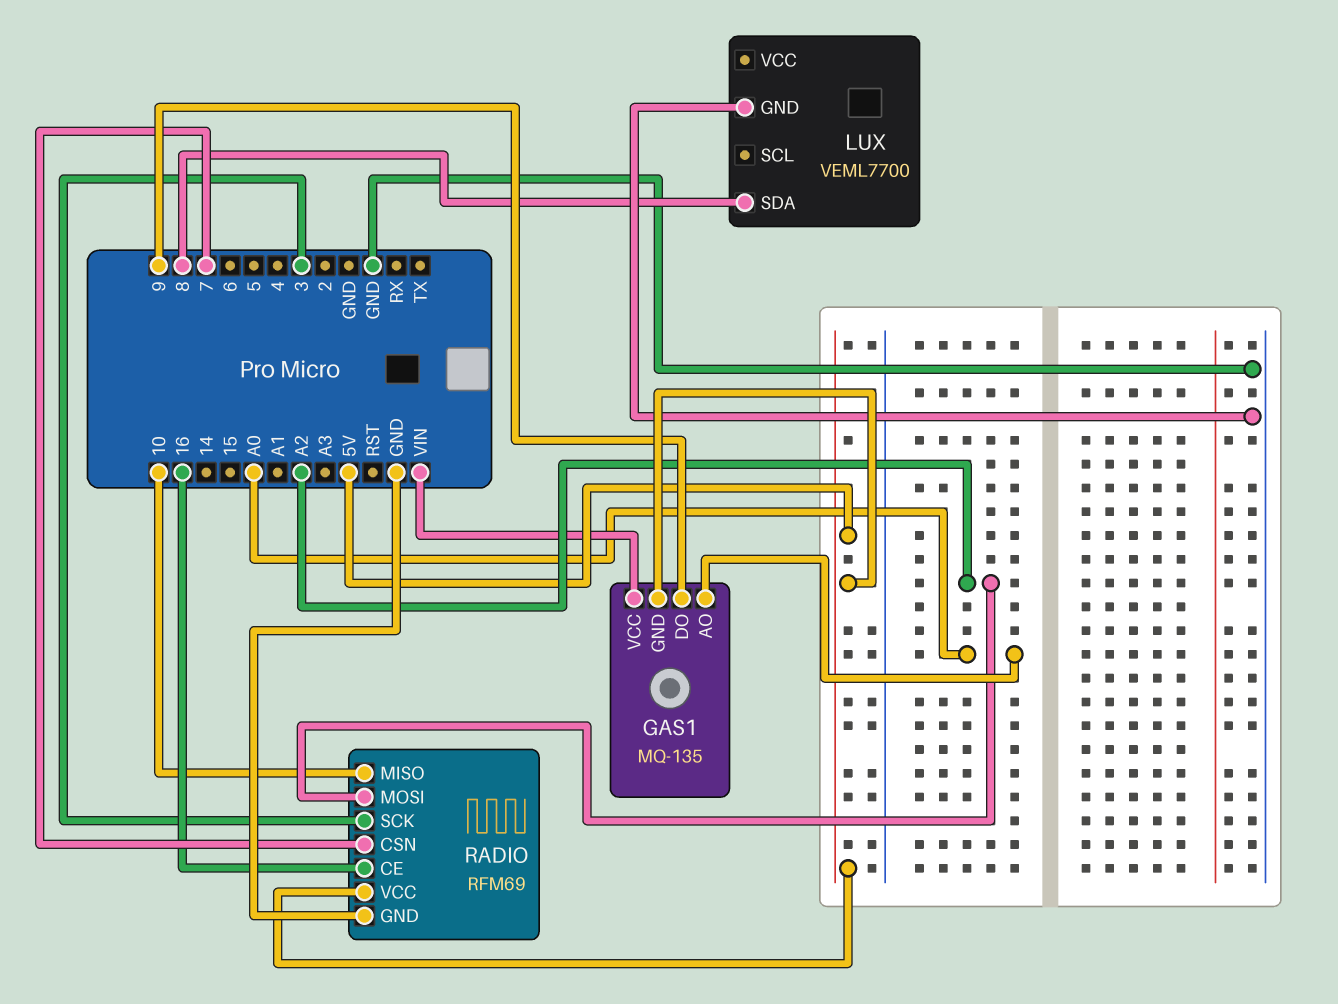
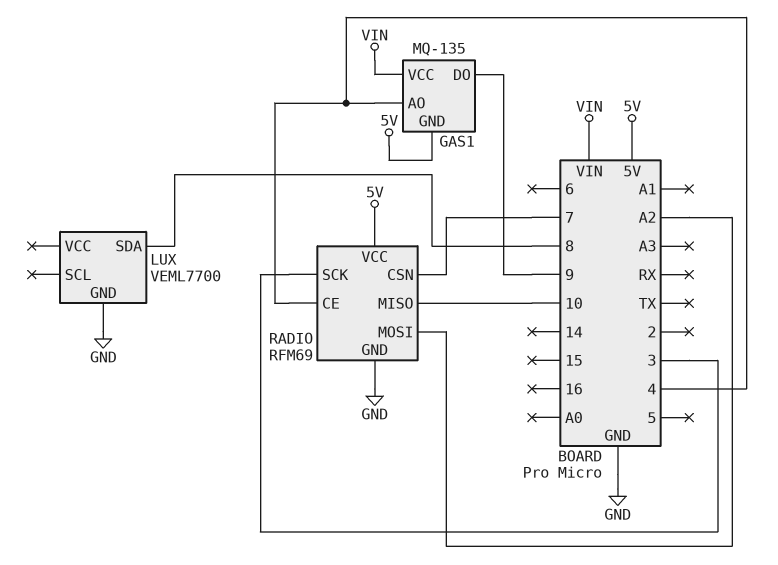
GAS1 pin AO: A0 -> 4
RADIO pin CE: 16 -> 4

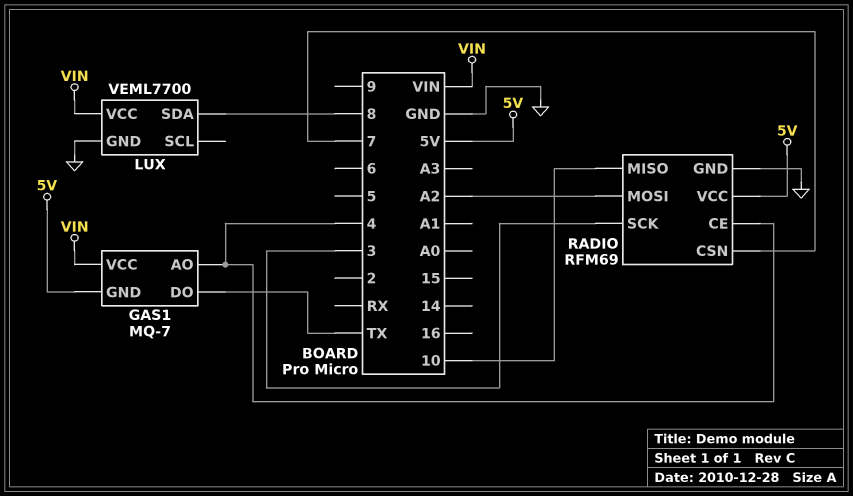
GAS1: MQ-135 -> MQ-7
GAS1 pin DO: 9 -> TX
LUX pin VCC: none -> VIN

